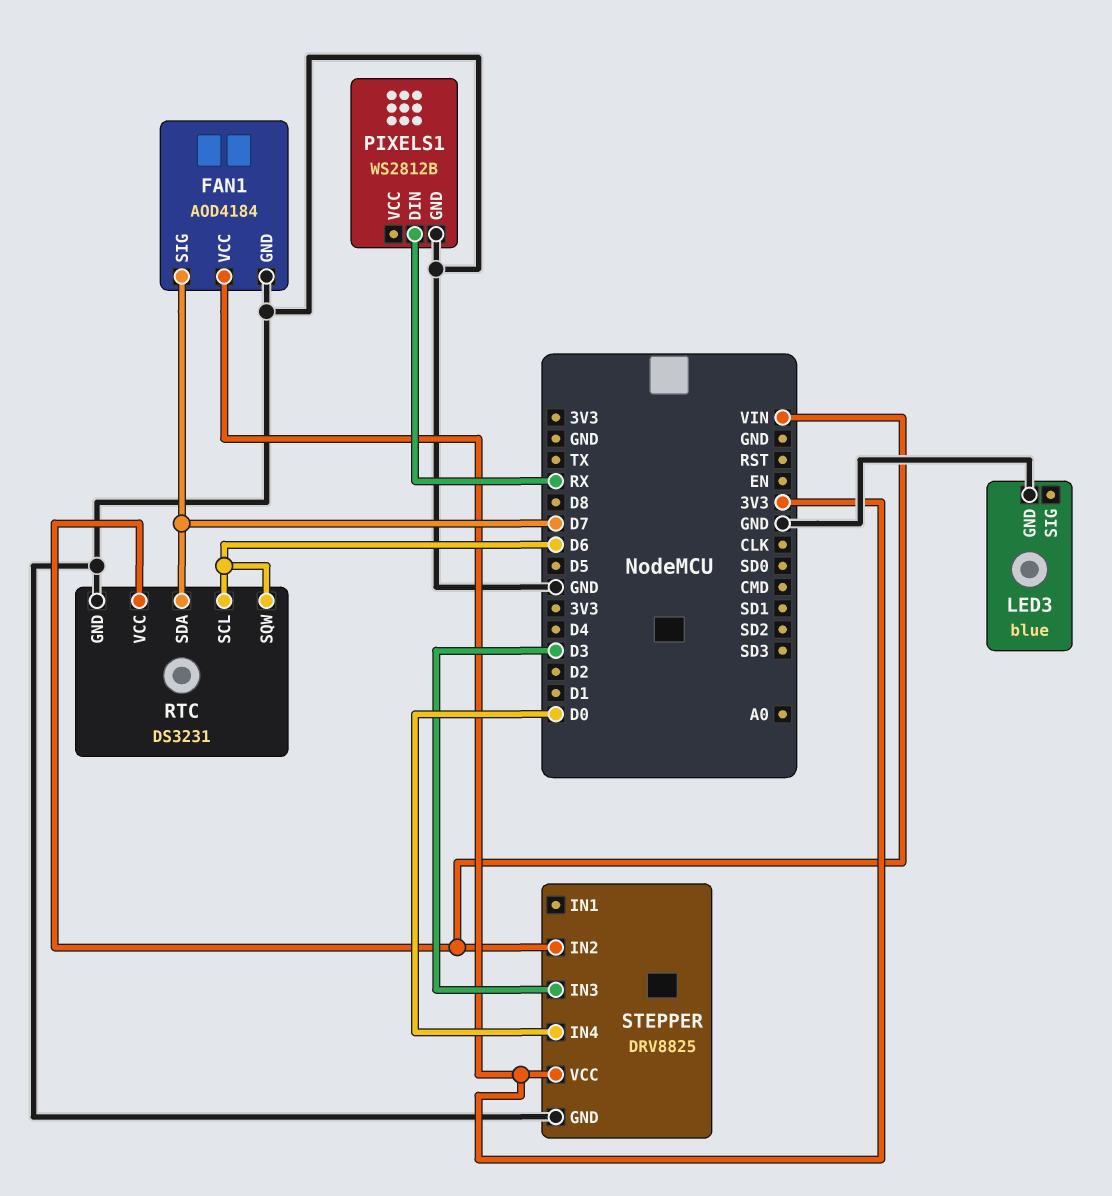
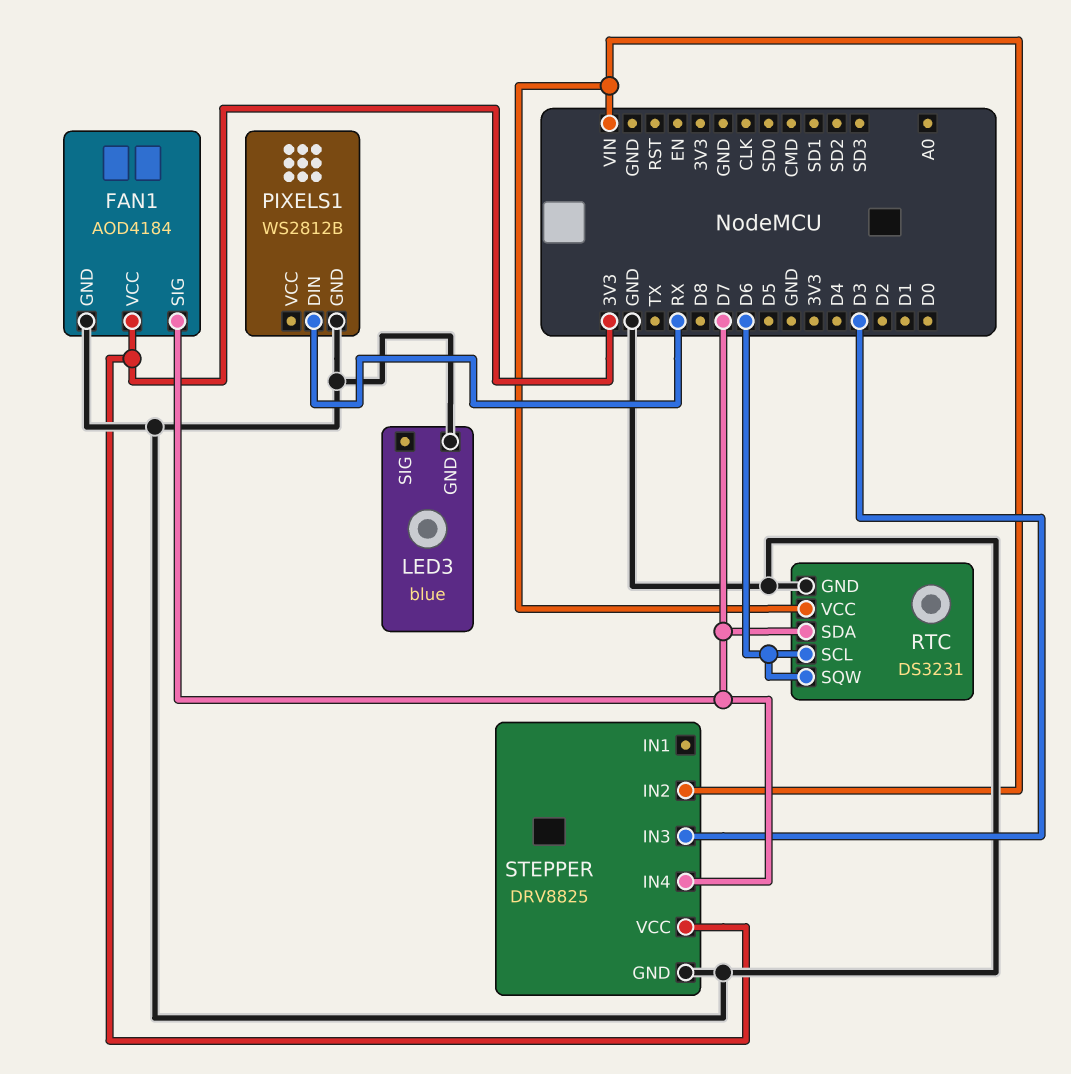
STEPPER pin IN4: D0 -> D7

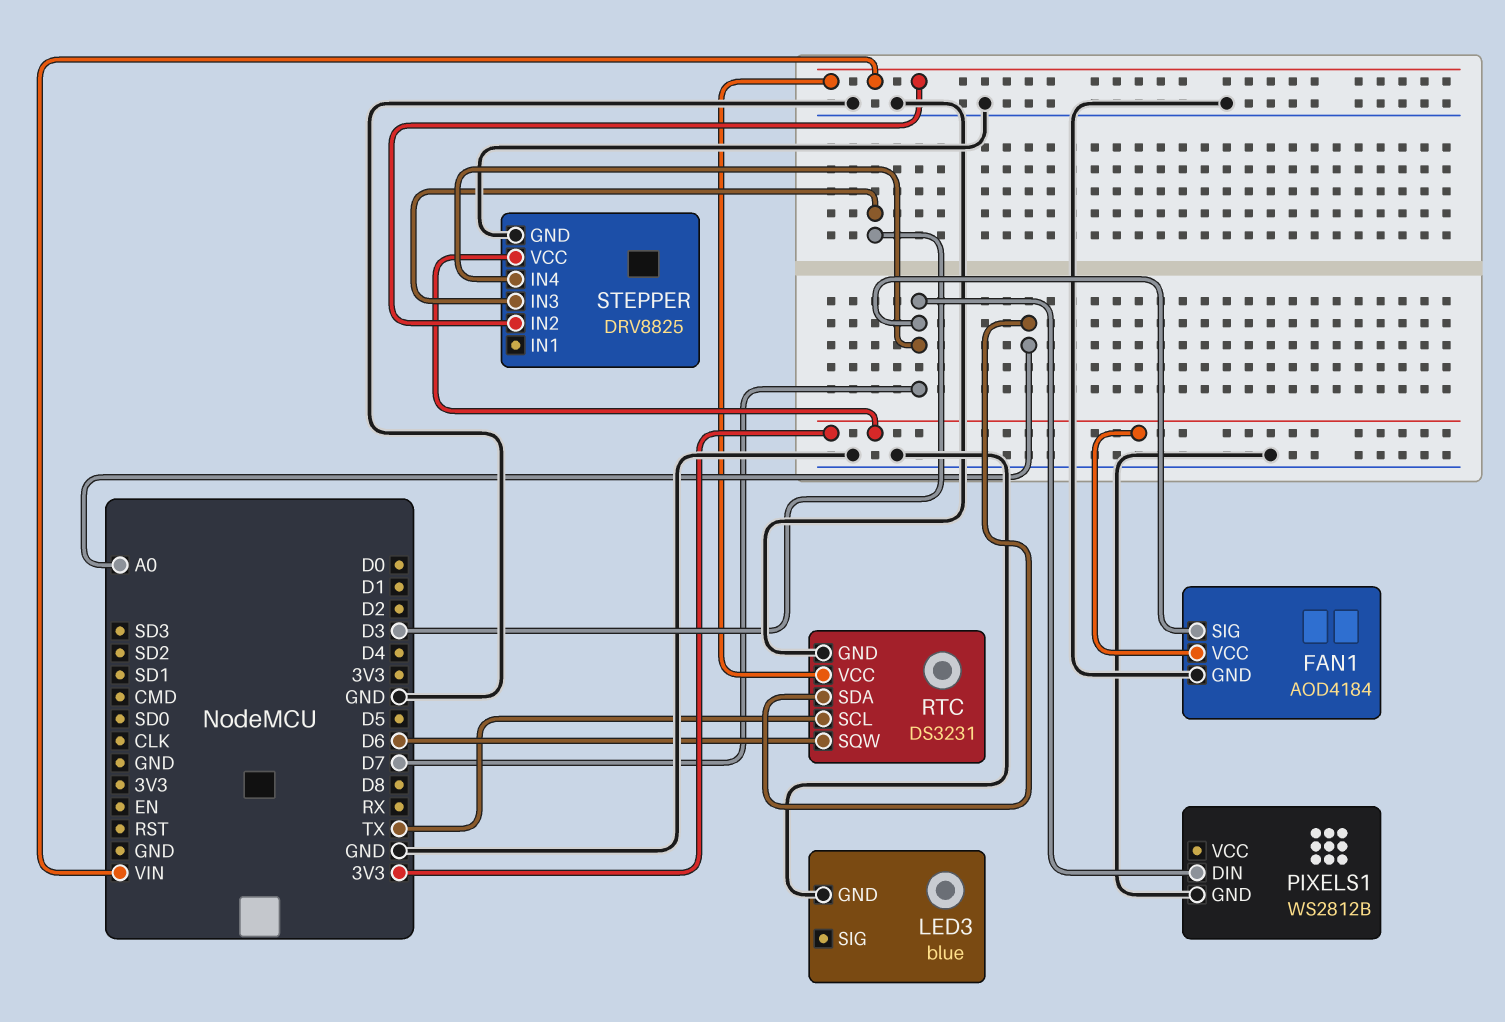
PIXELS1 pin DIN: RX -> D7
RTC pin SCL: D6 -> TX
RTC pin SDA: D7 -> A0

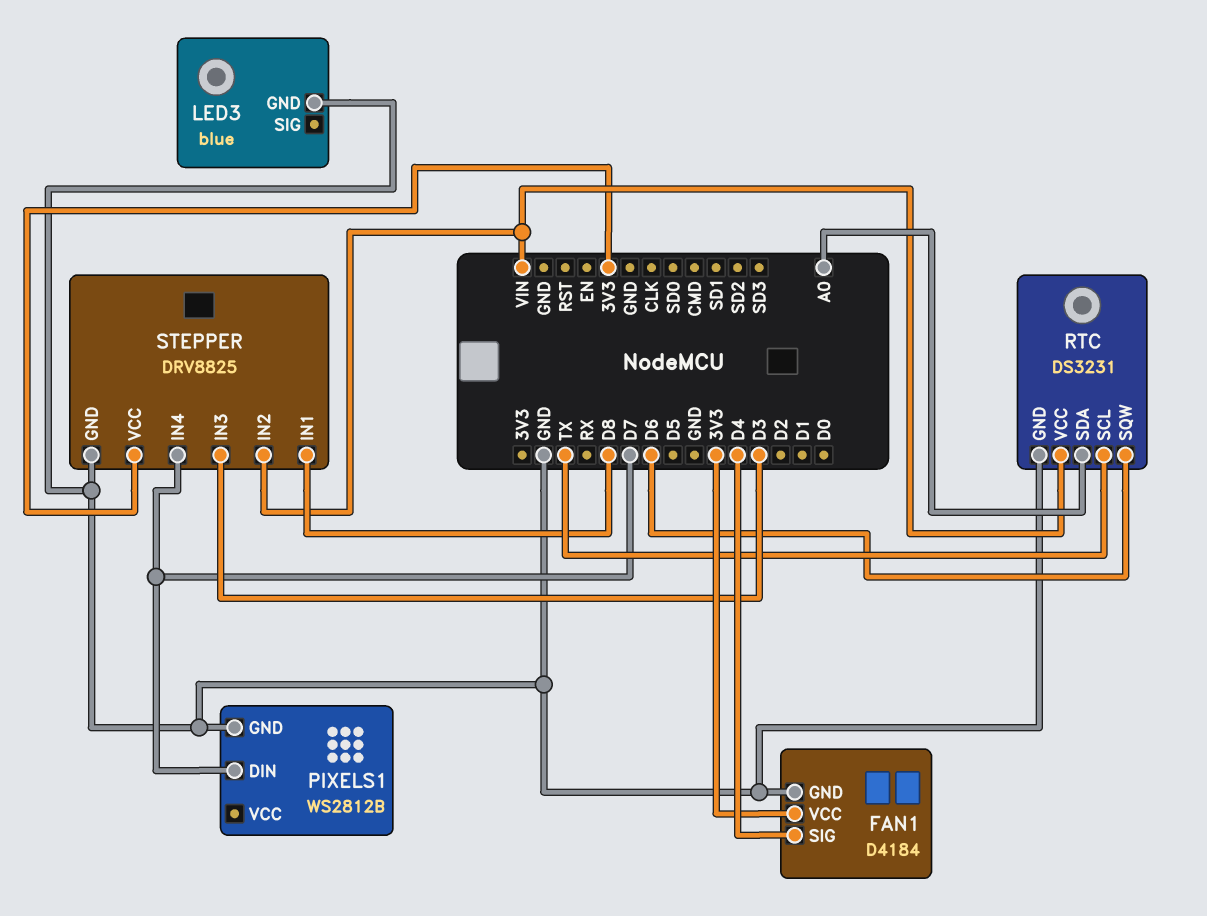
FAN1: AOD4184 -> D4184
FAN1 pin SIG: D7 -> D4
STEPPER pin IN1: none -> D8

